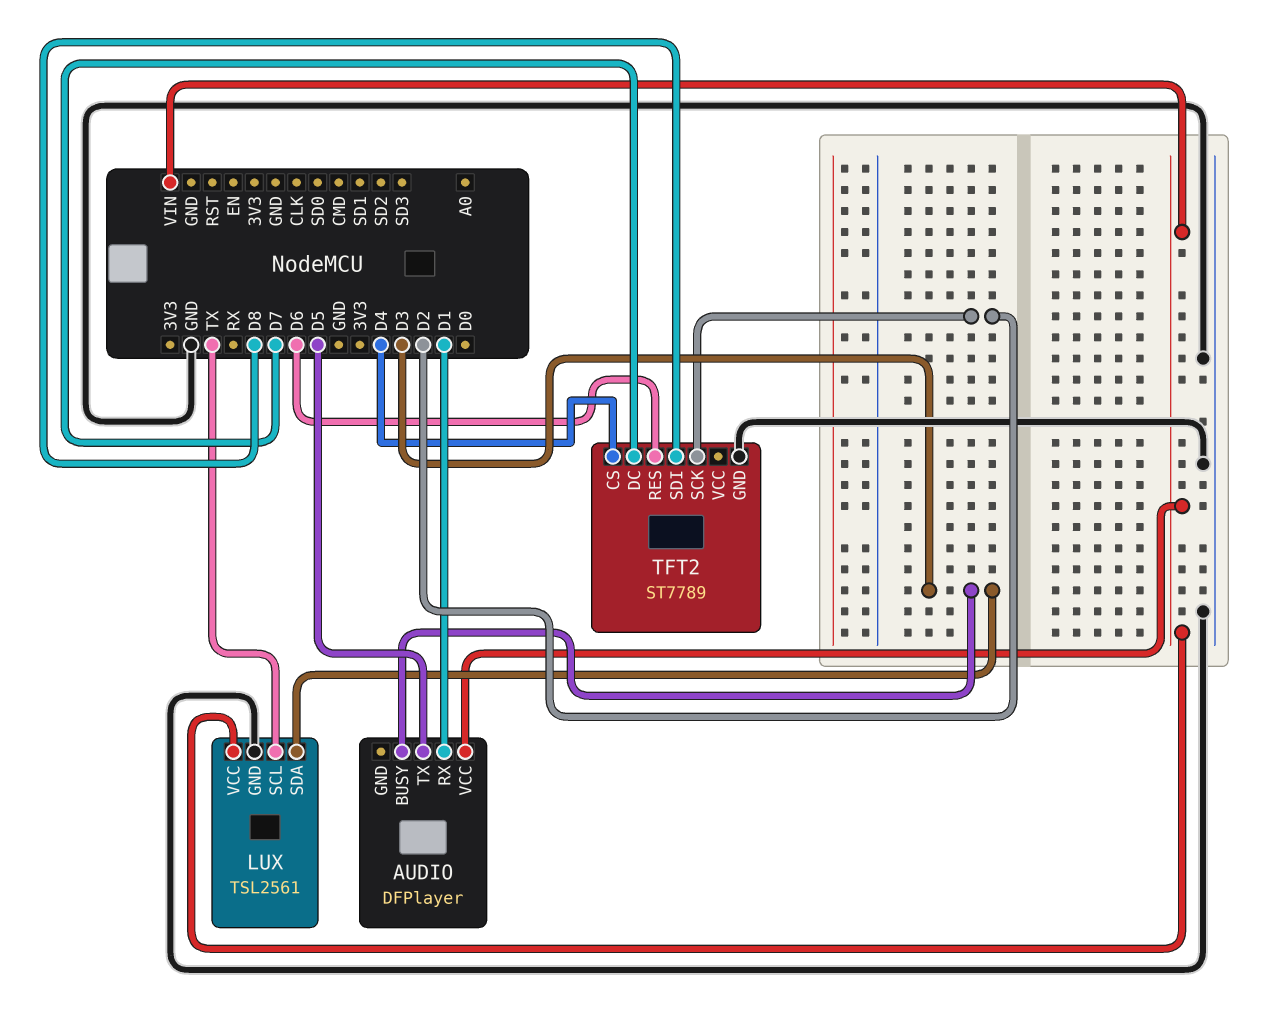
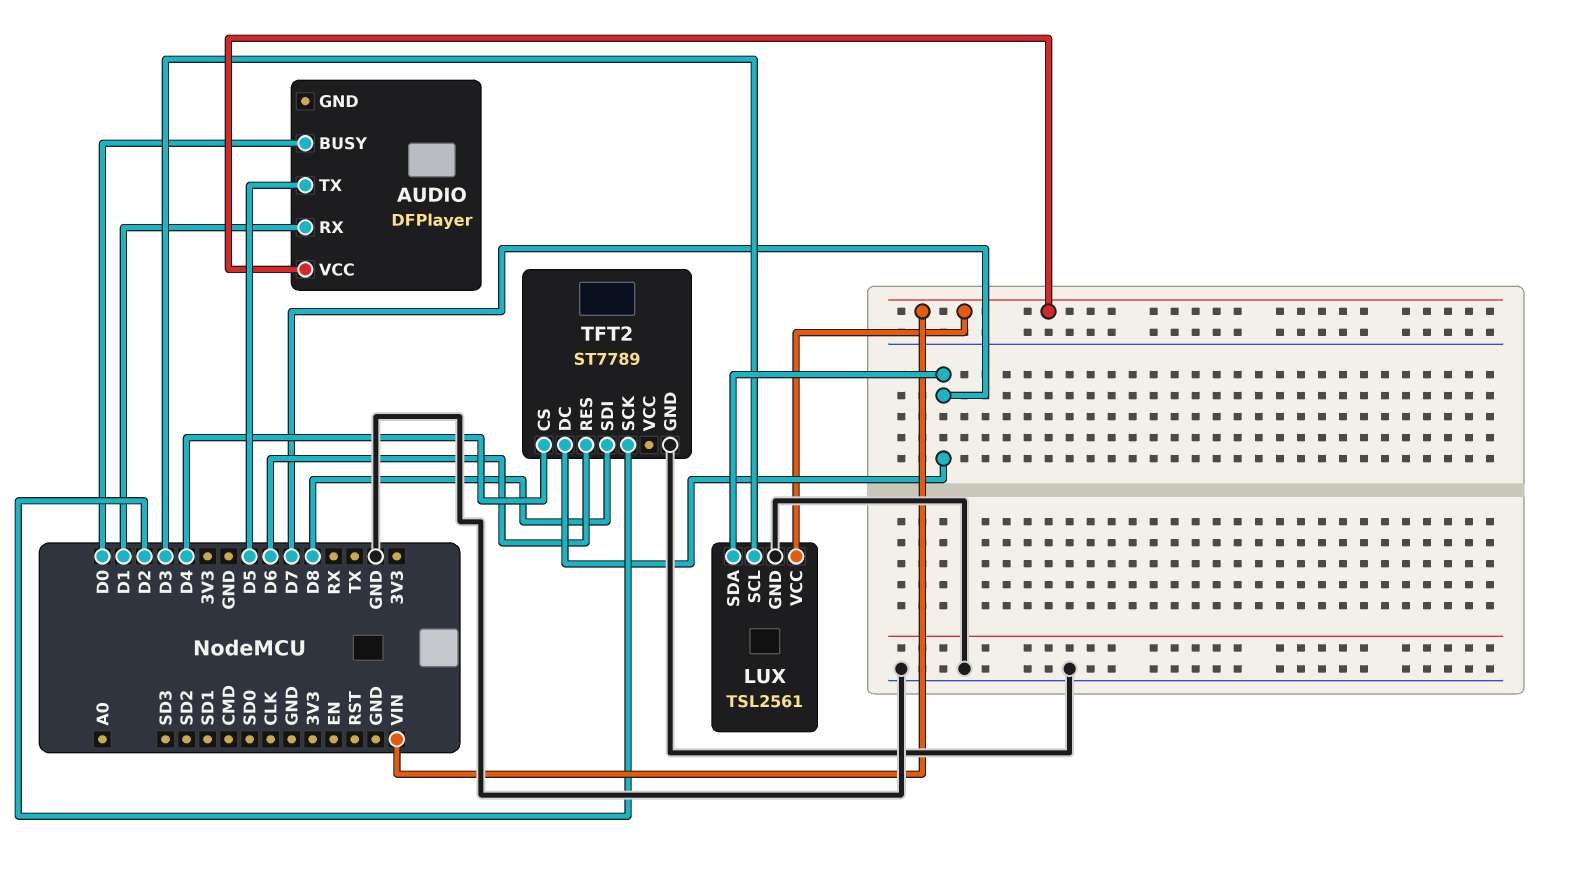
AUDIO pin BUSY: D3 -> D0
LUX pin SCL: TX -> D3
LUX pin SDA: D3 -> D7

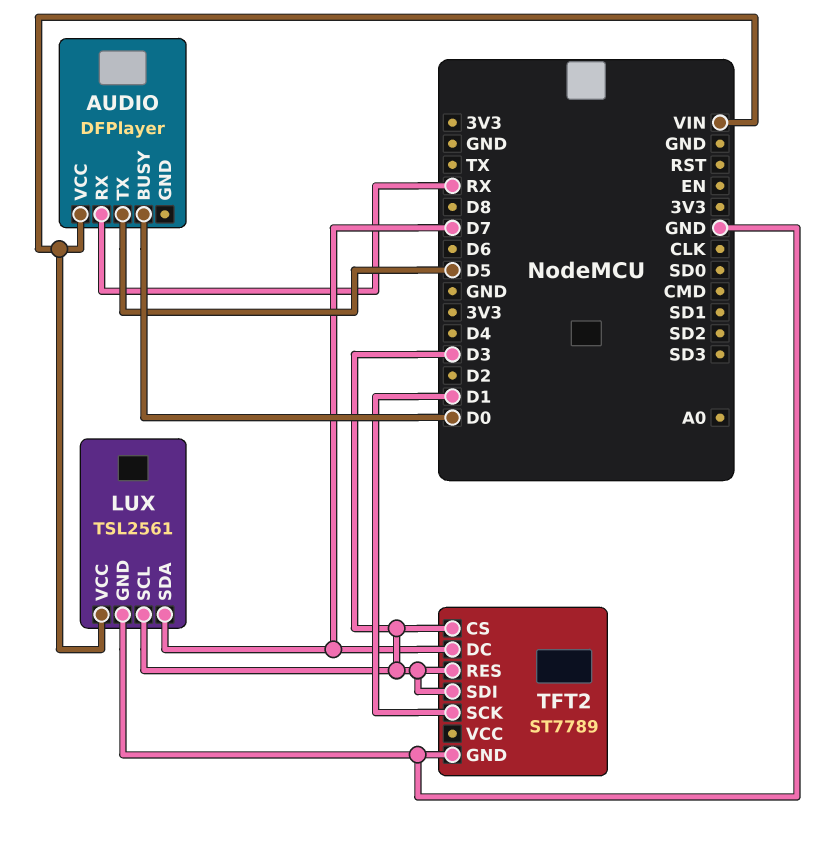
AUDIO pin RX: D1 -> RX
TFT2 pin CS: D4 -> D3
TFT2 pin RES: D6 -> D3
TFT2 pin SCK: D2 -> D1
TFT2 pin SDI: D8 -> D3

